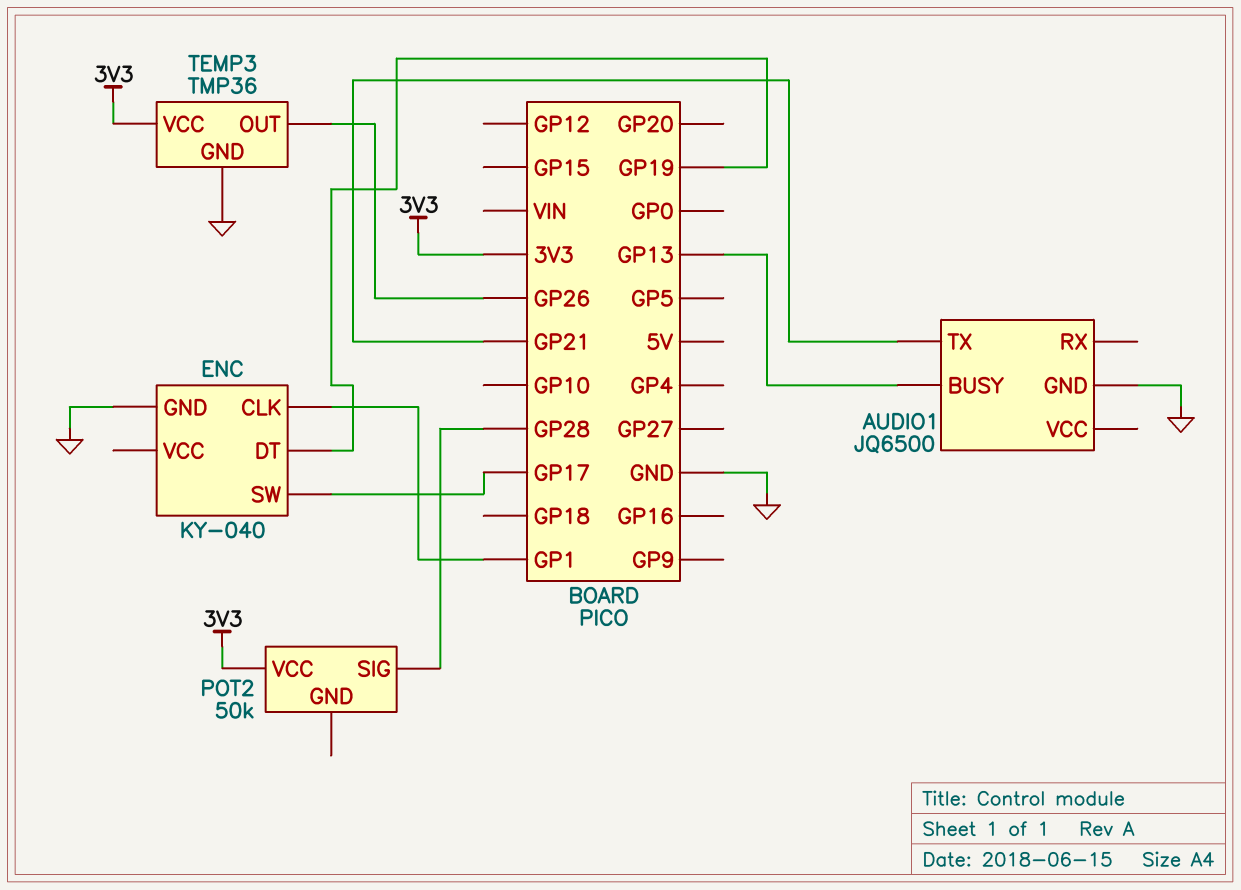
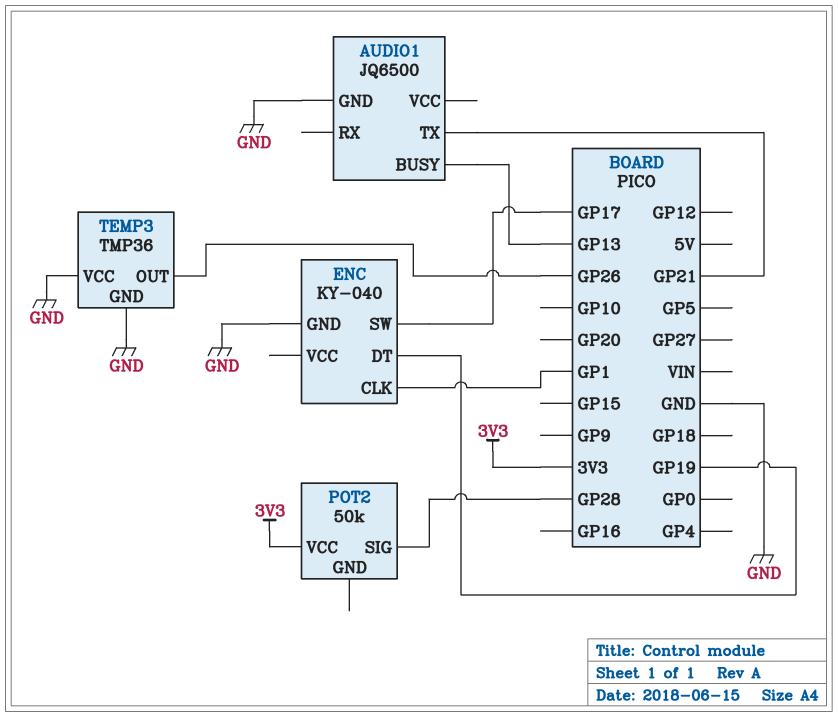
TEMP3 pin VCC: 3V3 -> GND

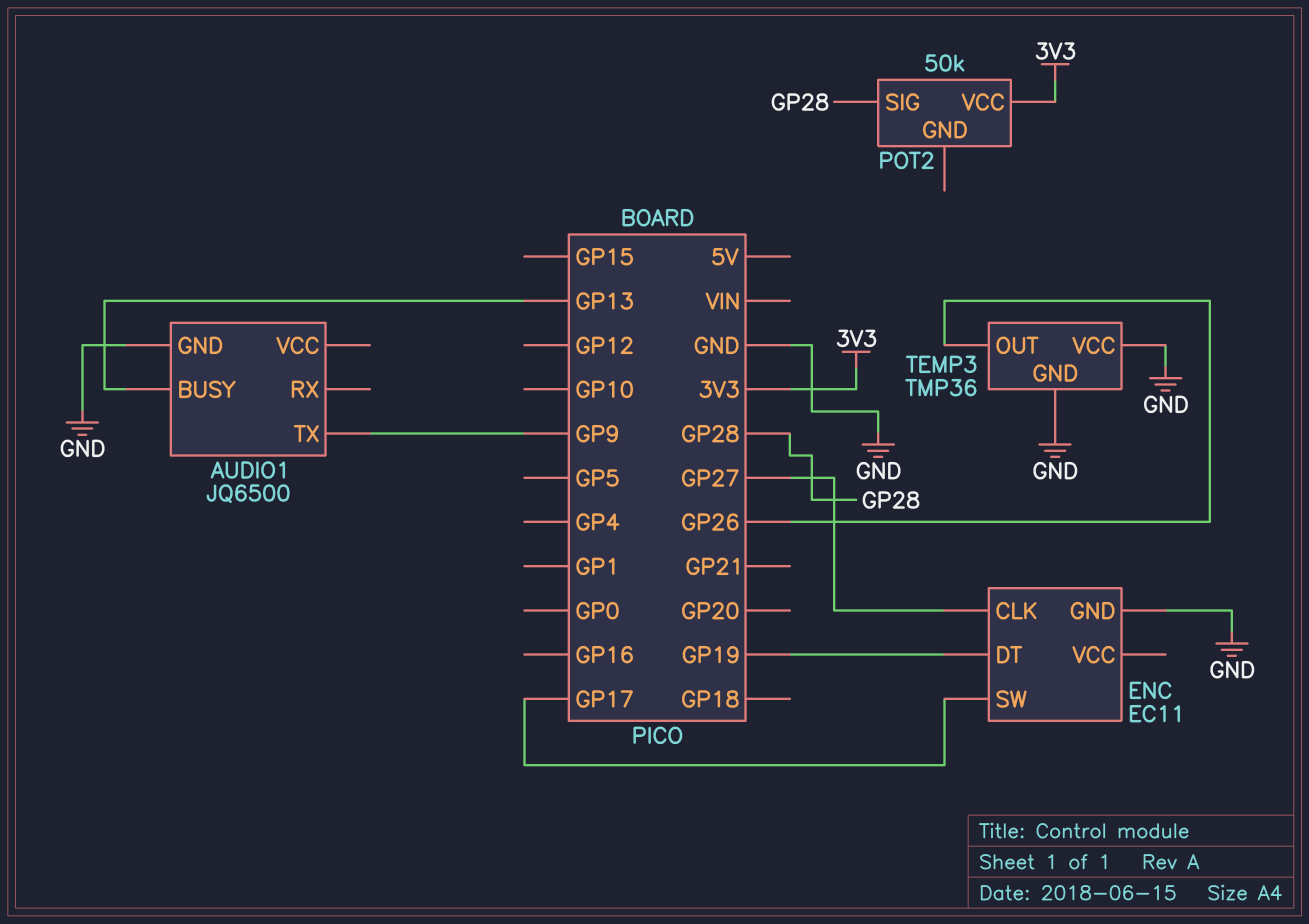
AUDIO1 pin TX: GP21 -> GP9
ENC: KY-040 -> EC11
ENC pin CLK: GP1 -> GP27

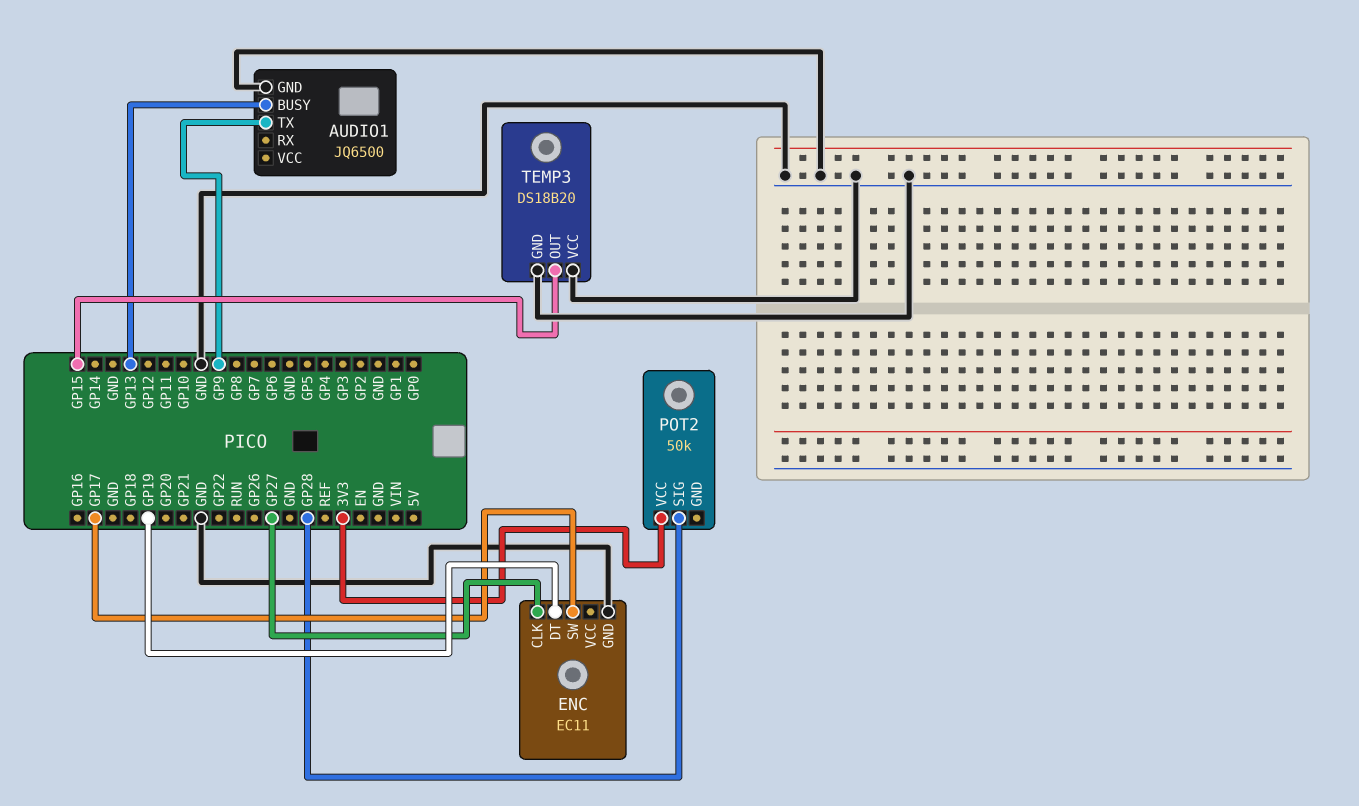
TEMP3: TMP36 -> DS18B20
TEMP3 pin OUT: GP26 -> GP15

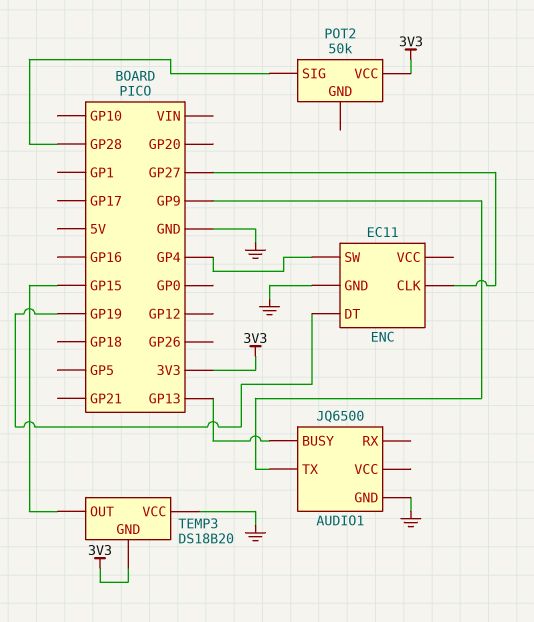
ENC pin SW: GP17 -> GP4
TEMP3 pin GND: GND -> 3V3

